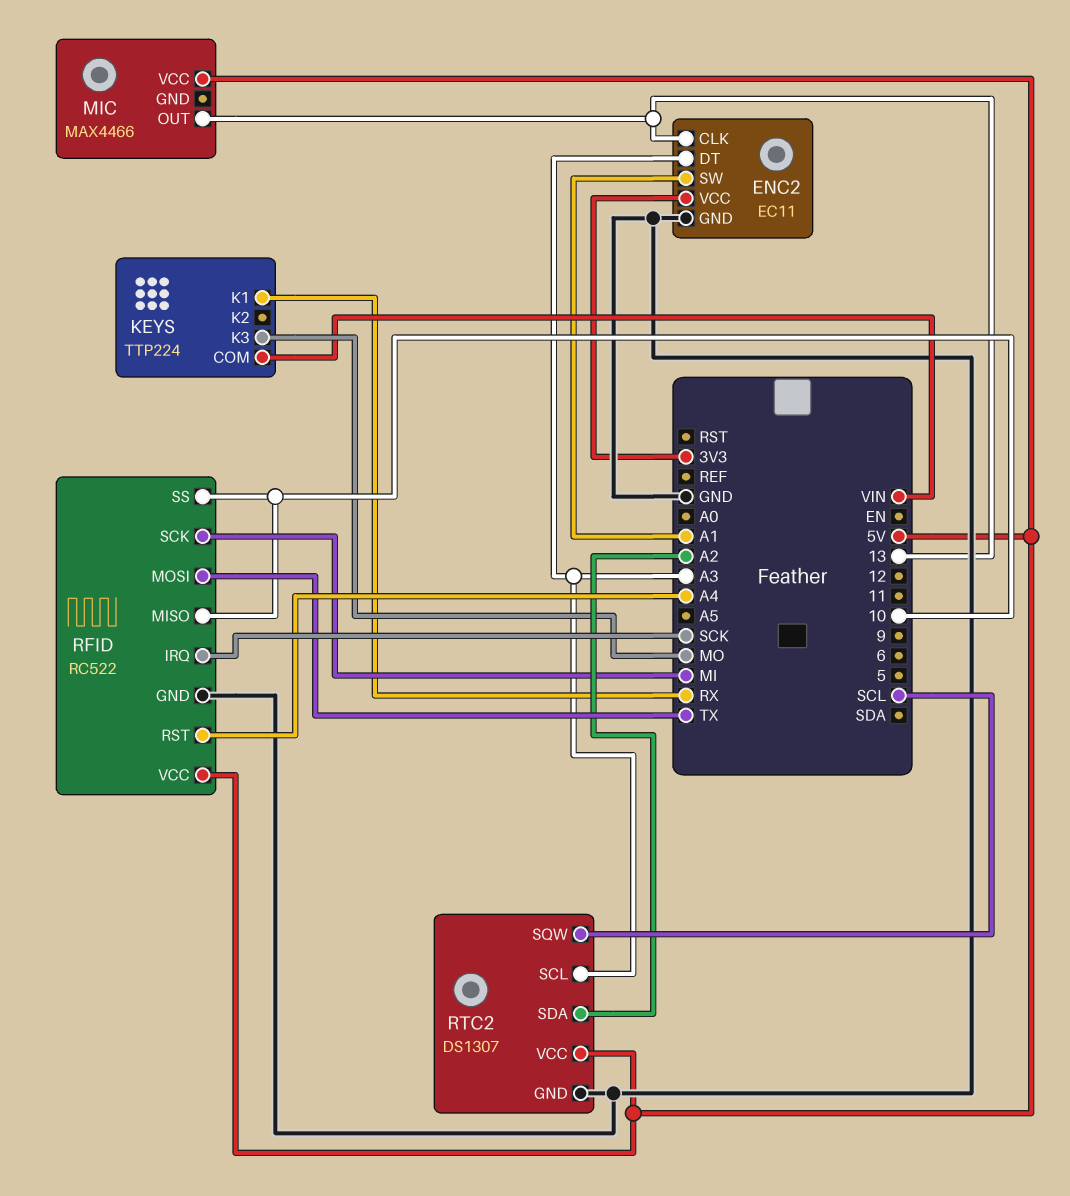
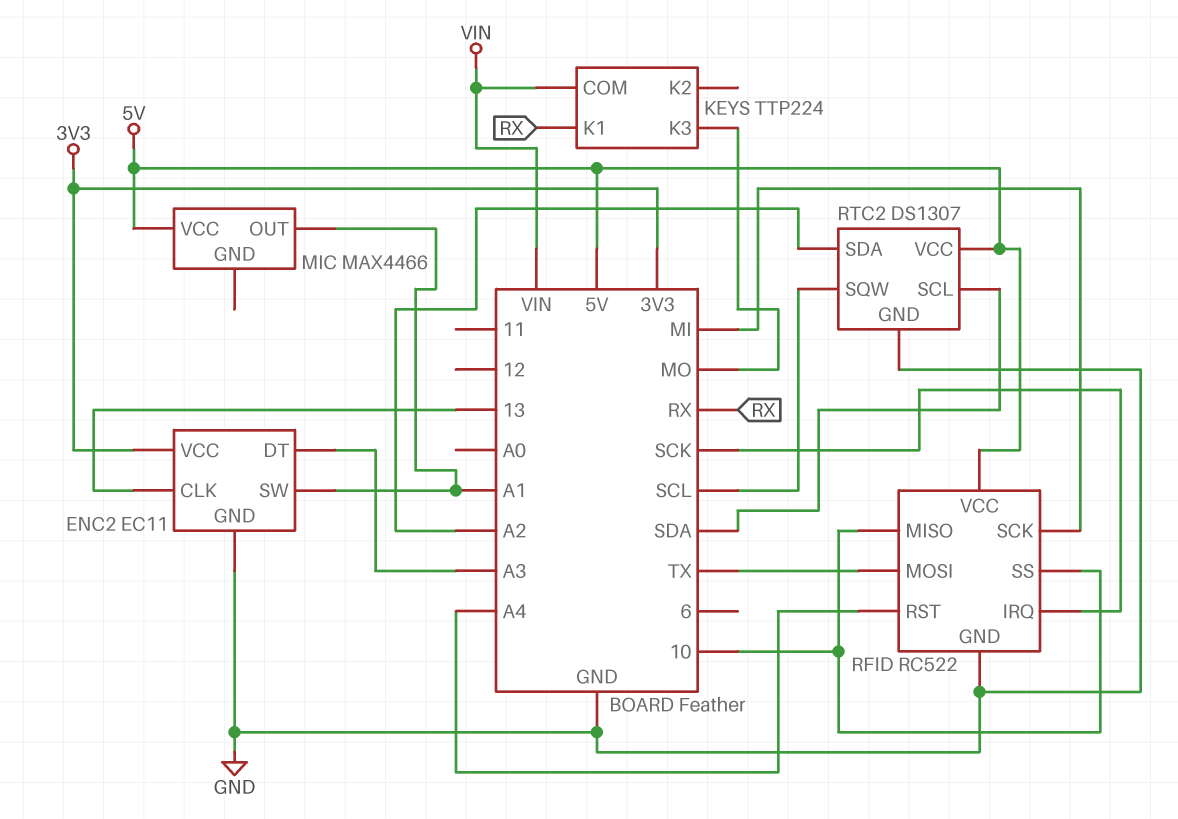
MIC pin OUT: 13 -> A1
RTC2 pin SCL: A3 -> SDA

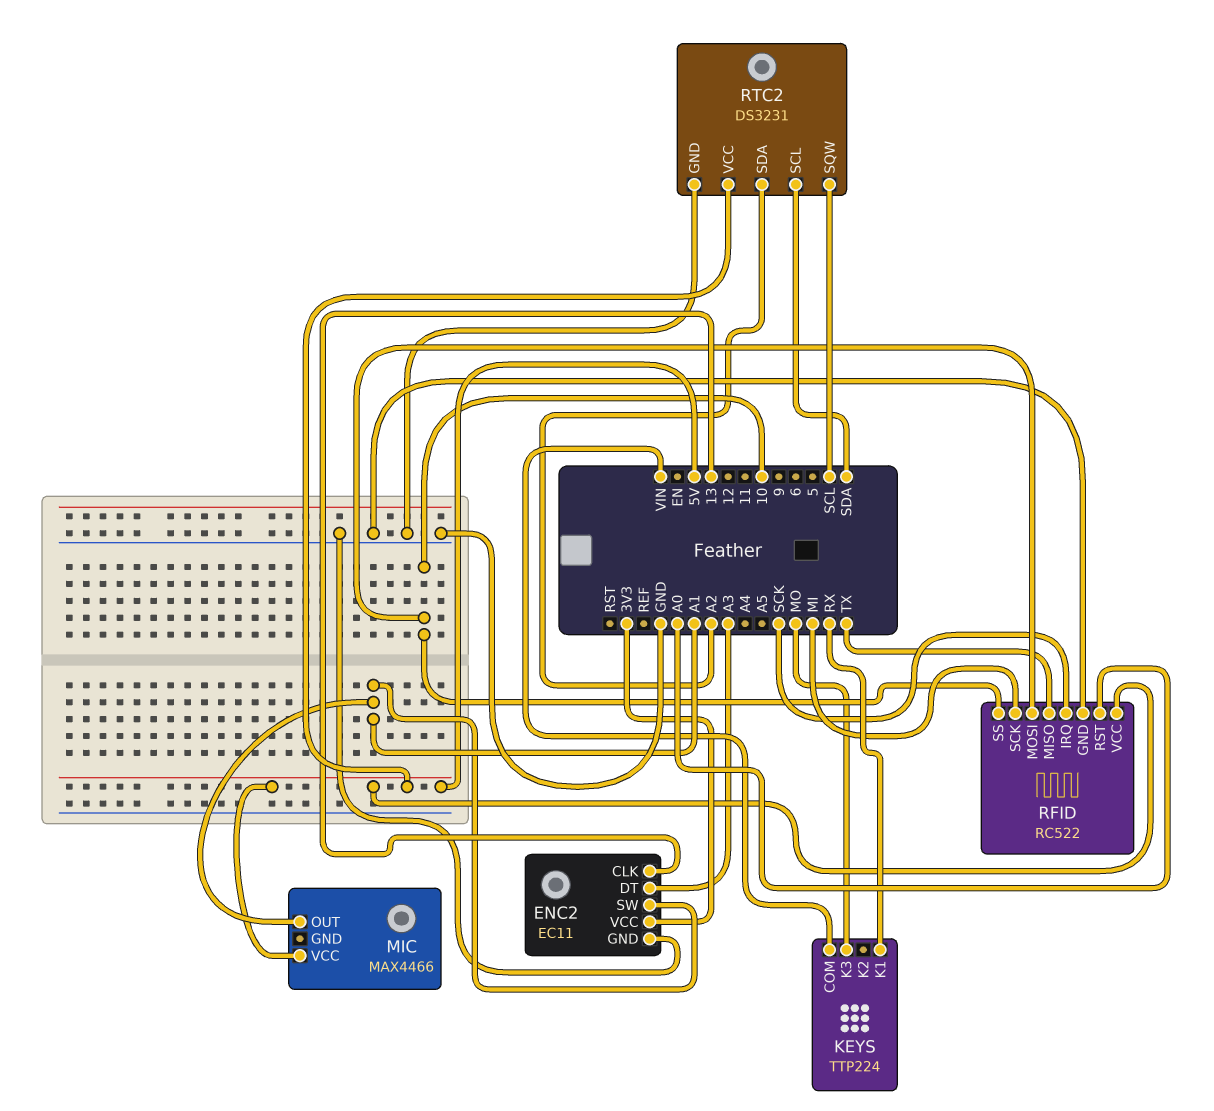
RFID pin MISO: 10 -> TX
RFID pin MOSI: TX -> 10
RFID pin RST: A4 -> A0
RTC2: DS1307 -> DS3231

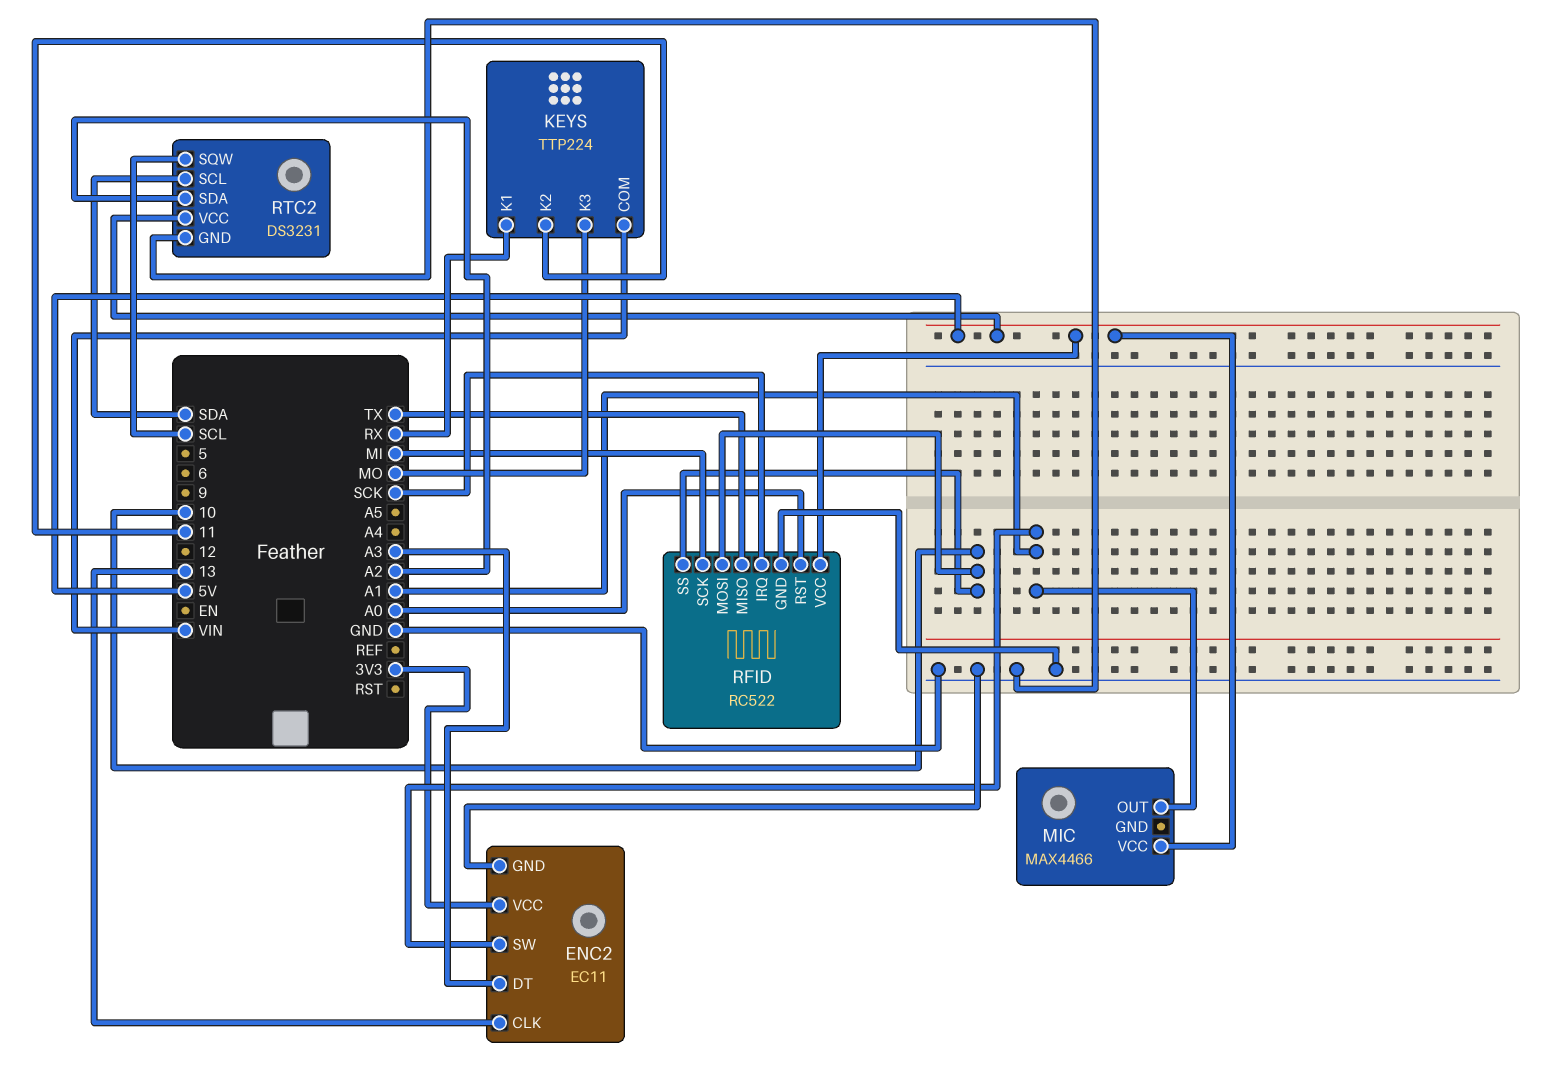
KEYS pin K2: none -> 11

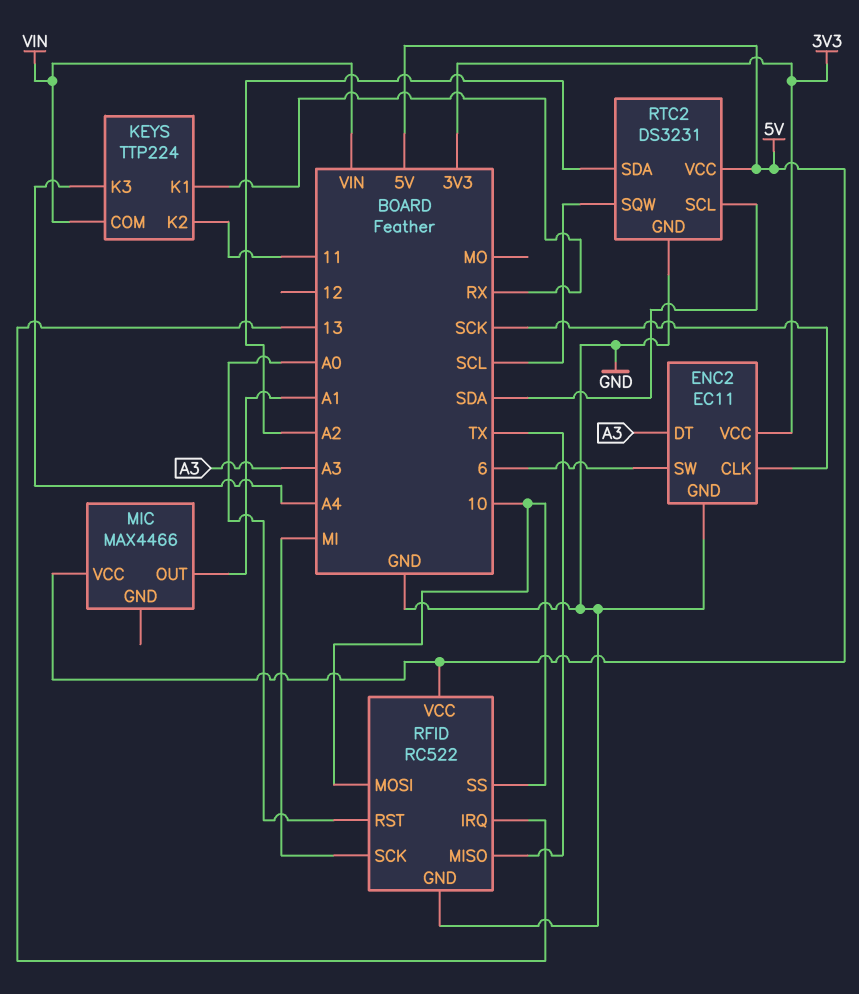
ENC2 pin CLK: 13 -> SCK
ENC2 pin SW: A1 -> 6
KEYS pin K3: MO -> A4
RFID pin IRQ: SCK -> 13

